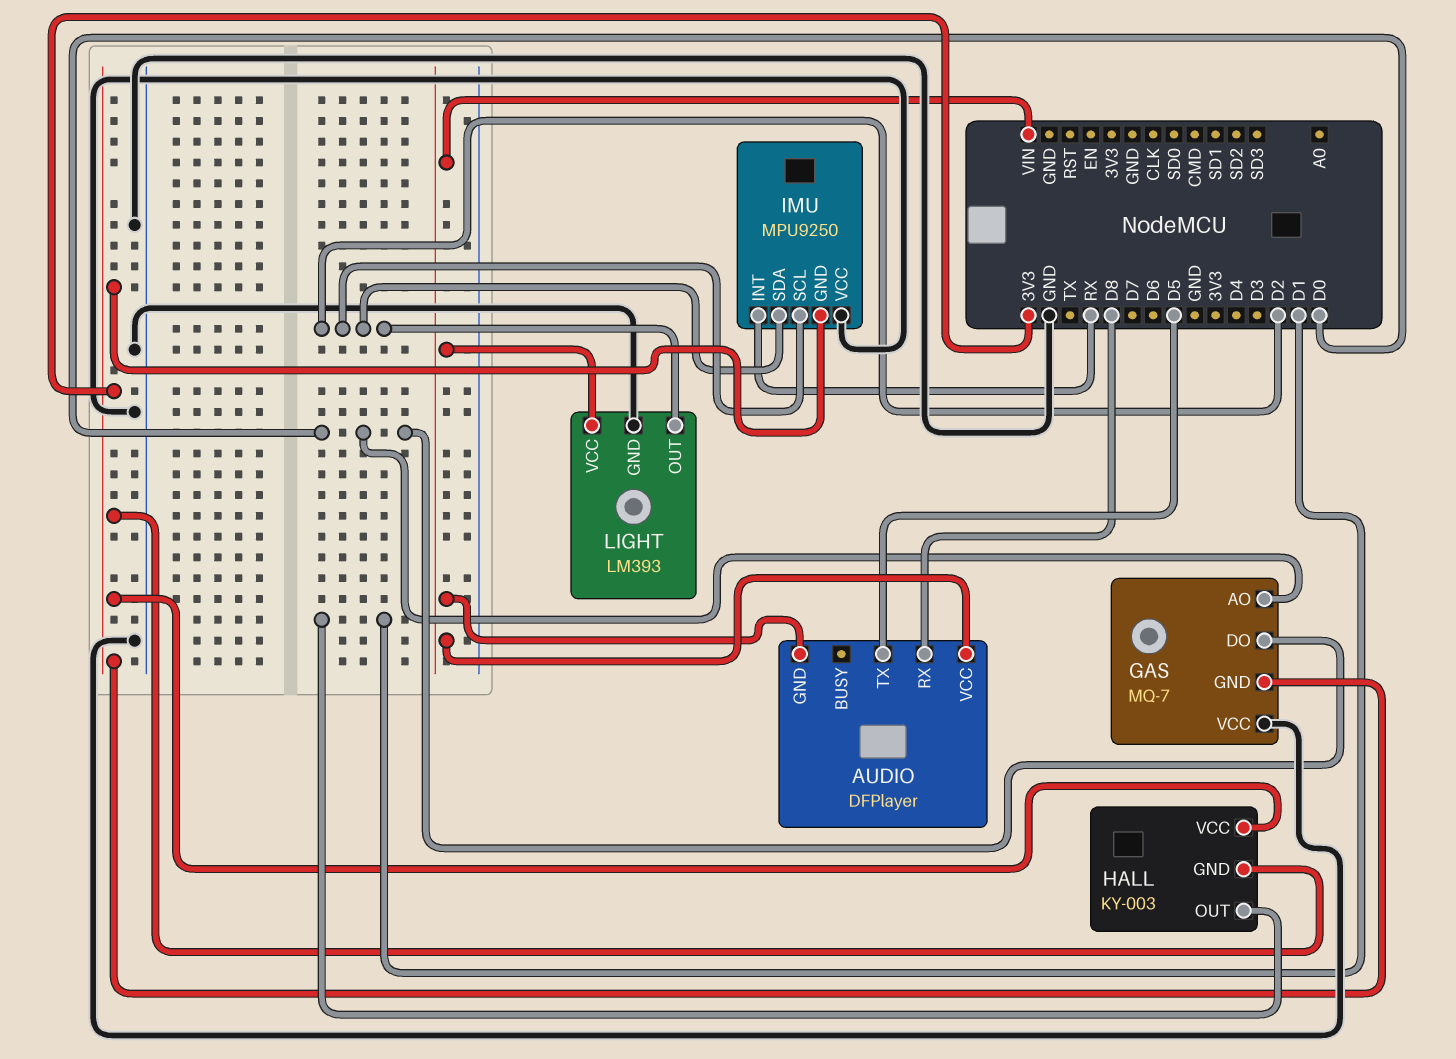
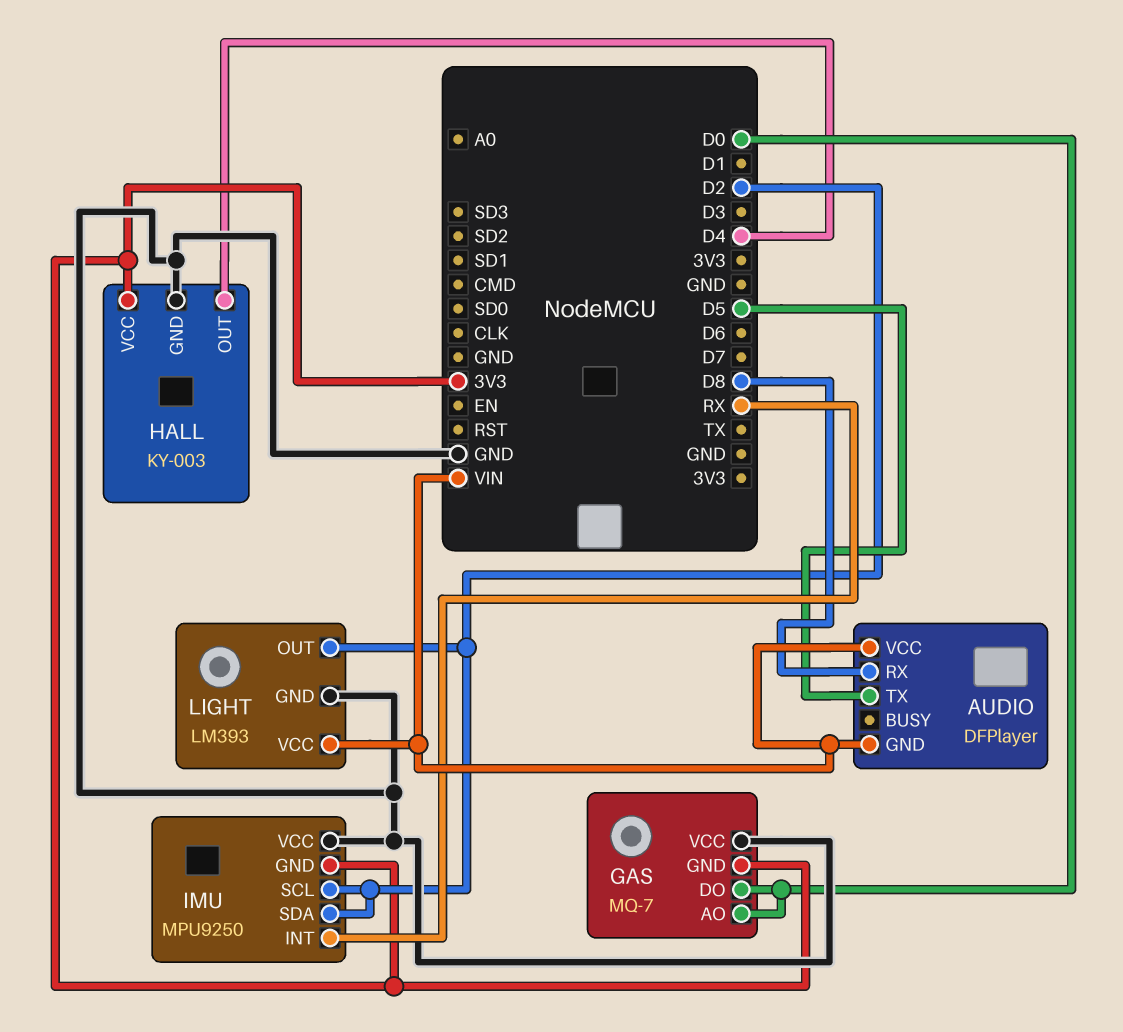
HALL pin GND: 3V3 -> GND
HALL pin OUT: D1 -> D4

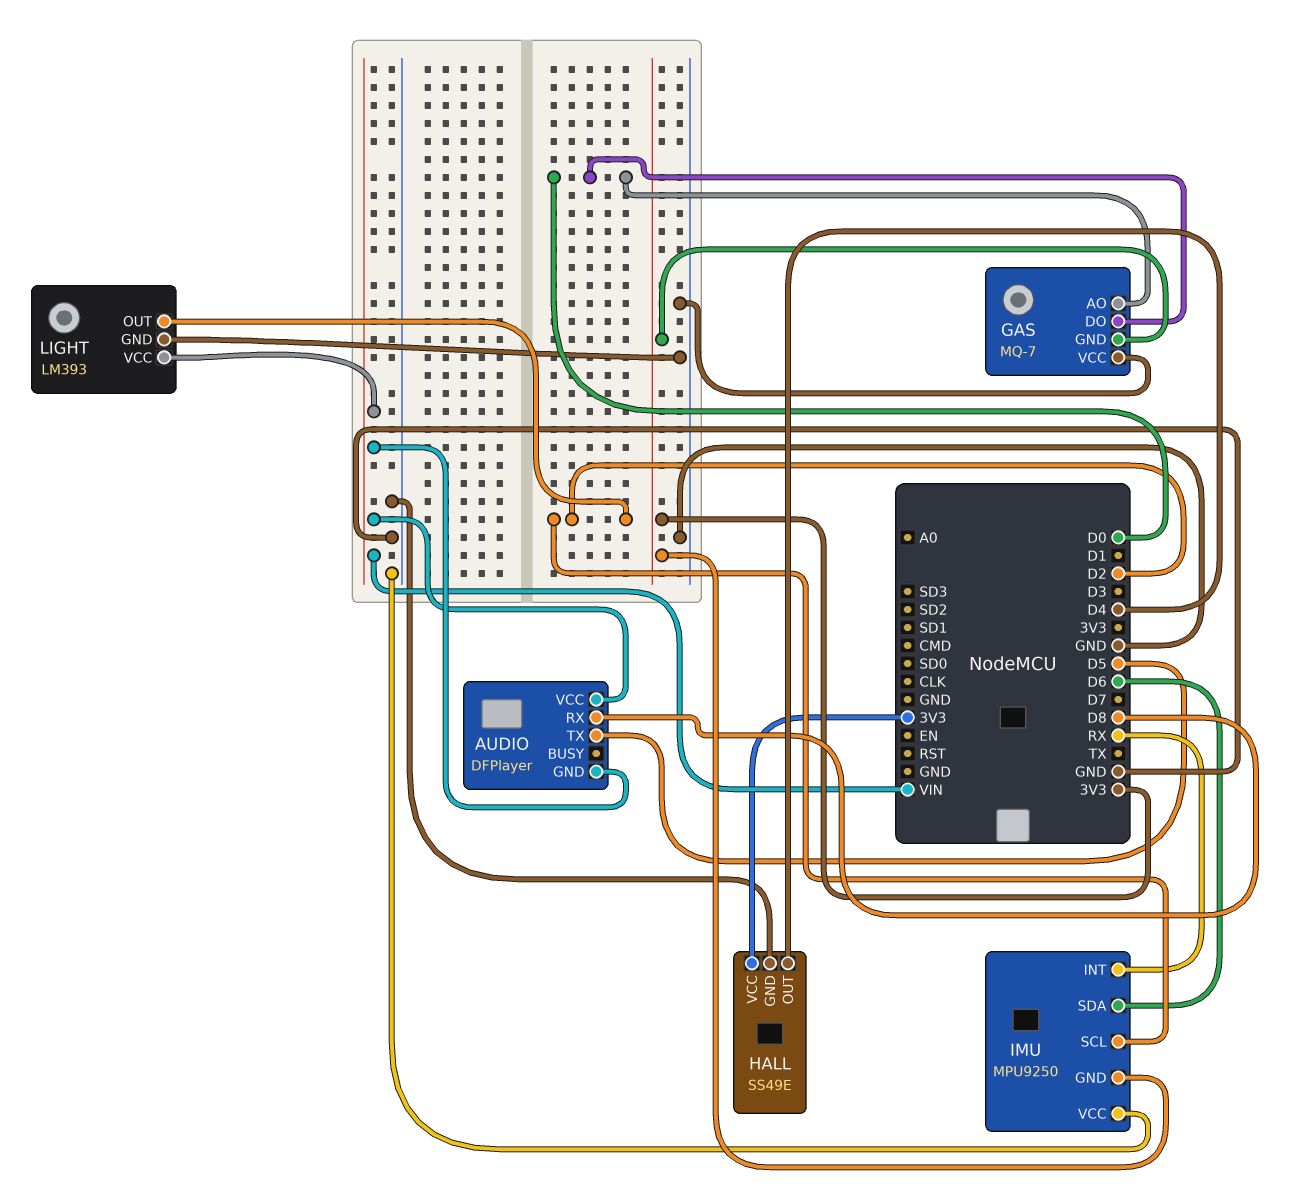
HALL: KY-003 -> SS49E
IMU pin SDA: D2 -> D6

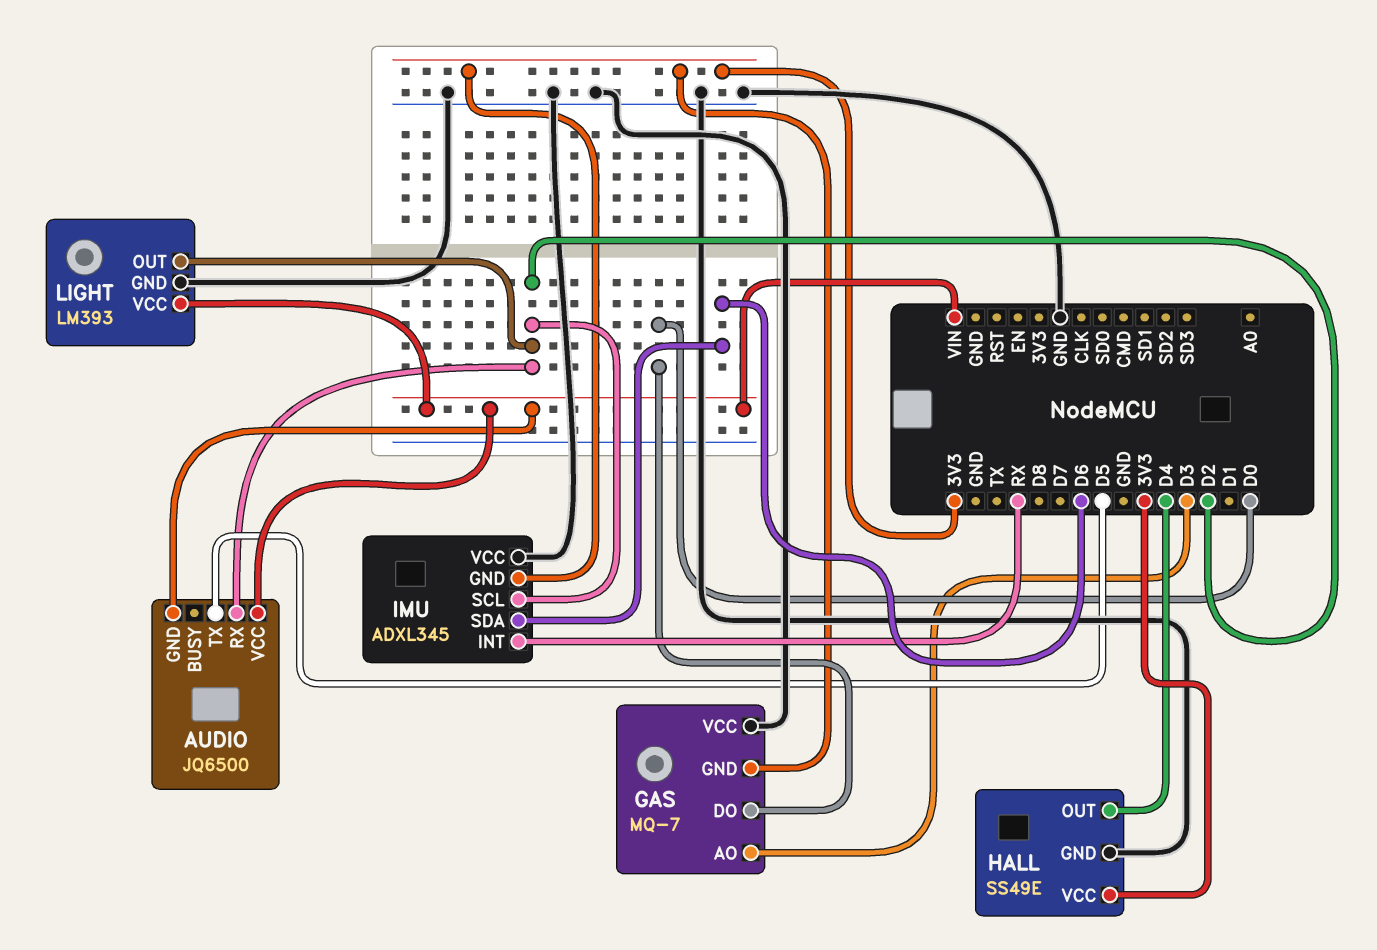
AUDIO: DFPlayer -> JQ6500
AUDIO pin RX: D8 -> D2
GAS pin AO: D0 -> D3
IMU: MPU9250 -> ADXL345

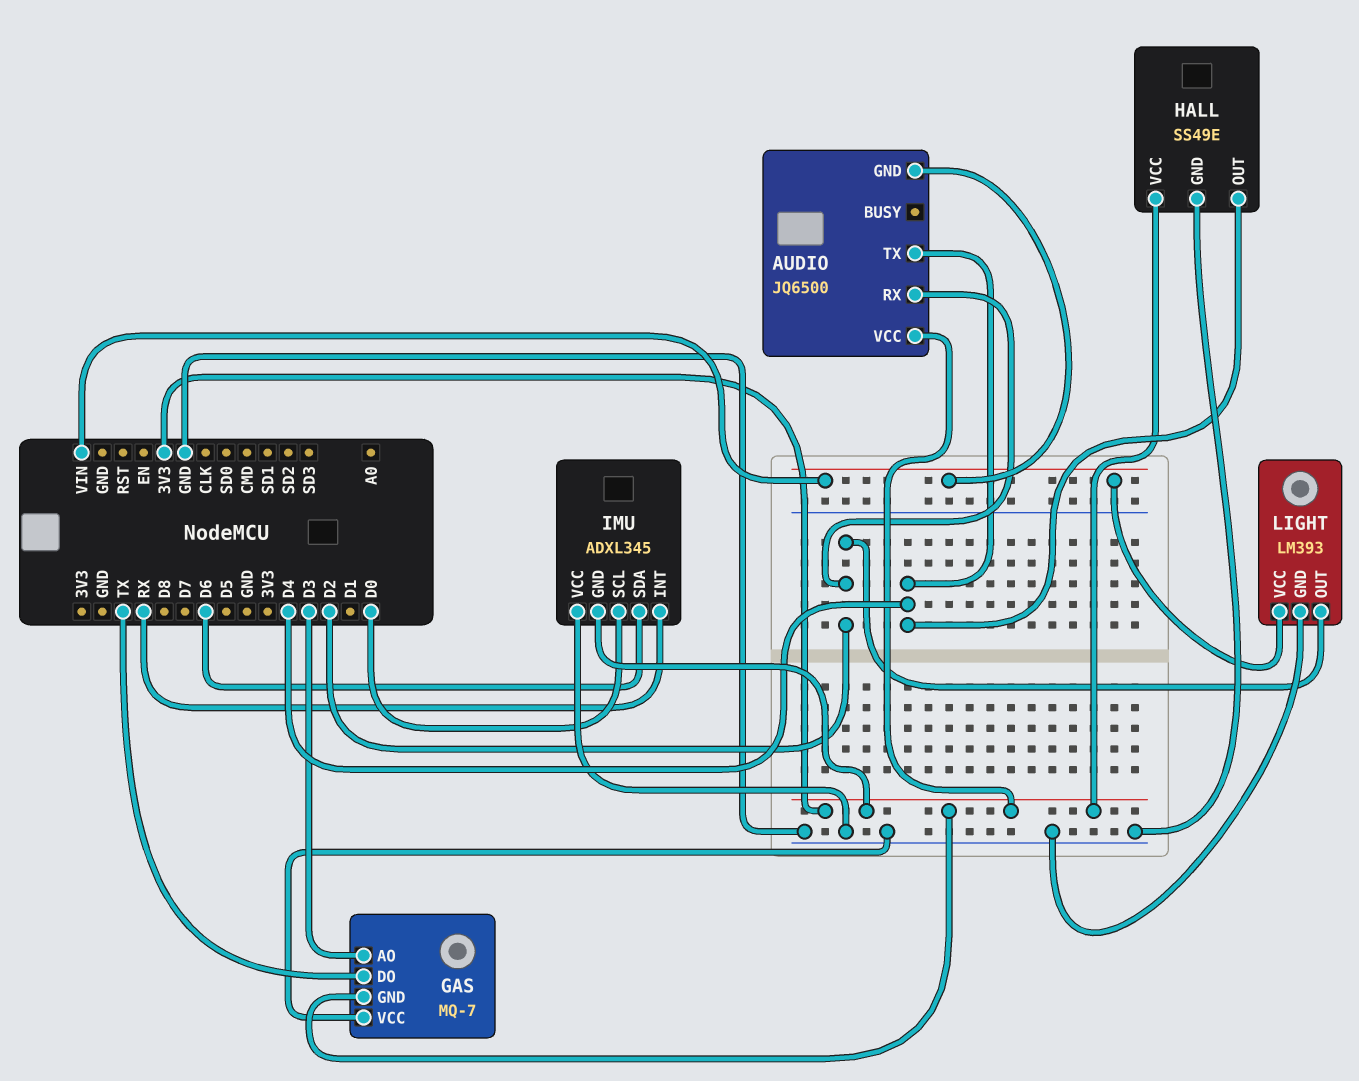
AUDIO pin TX: D5 -> D4
AUDIO pin VCC: VIN -> 3V3
GAS pin DO: D0 -> TX
IMU pin SCL: D2 -> D0

